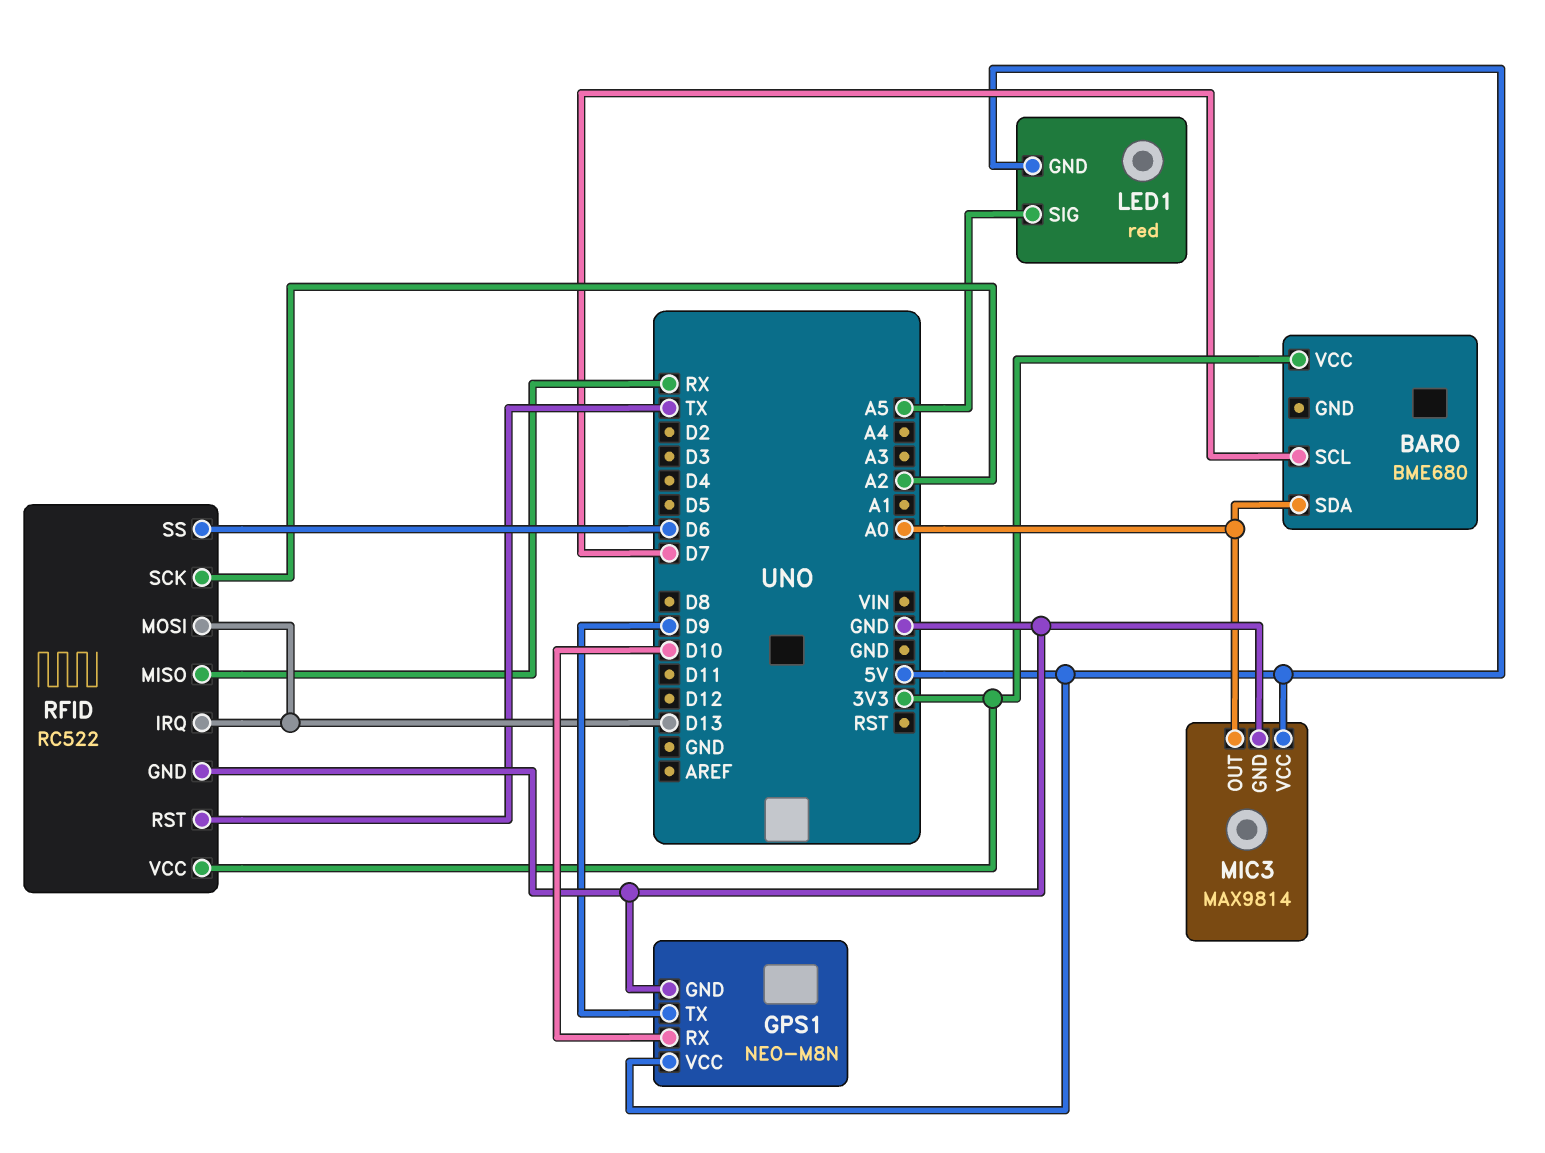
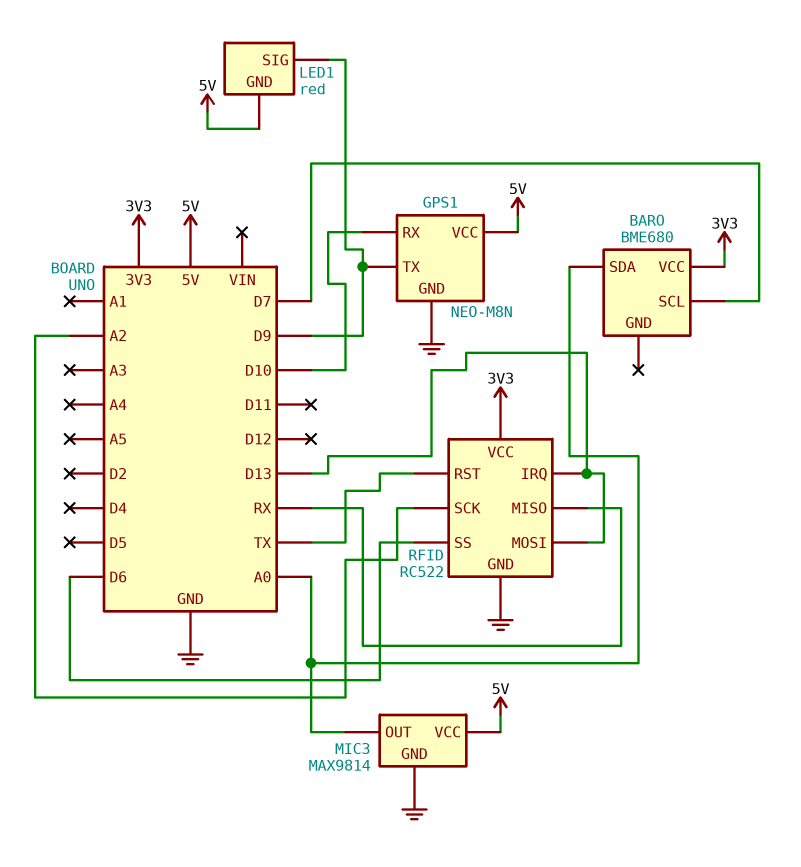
LED1 pin SIG: A5 -> D9

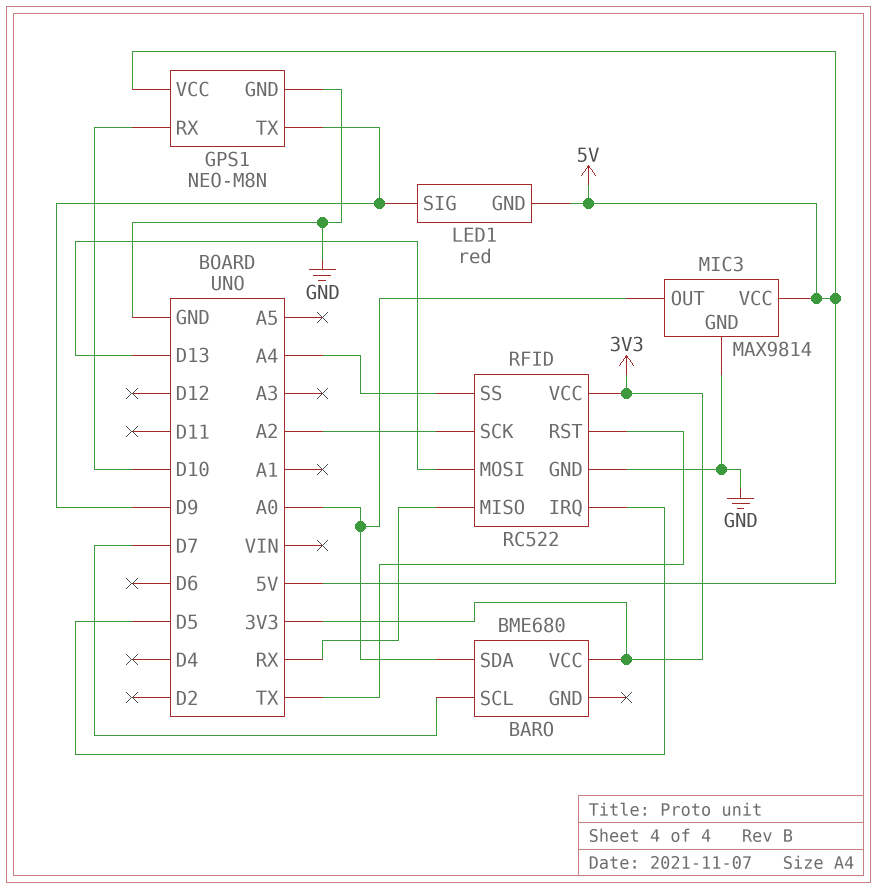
RFID pin IRQ: D13 -> D5
RFID pin SS: D6 -> A4

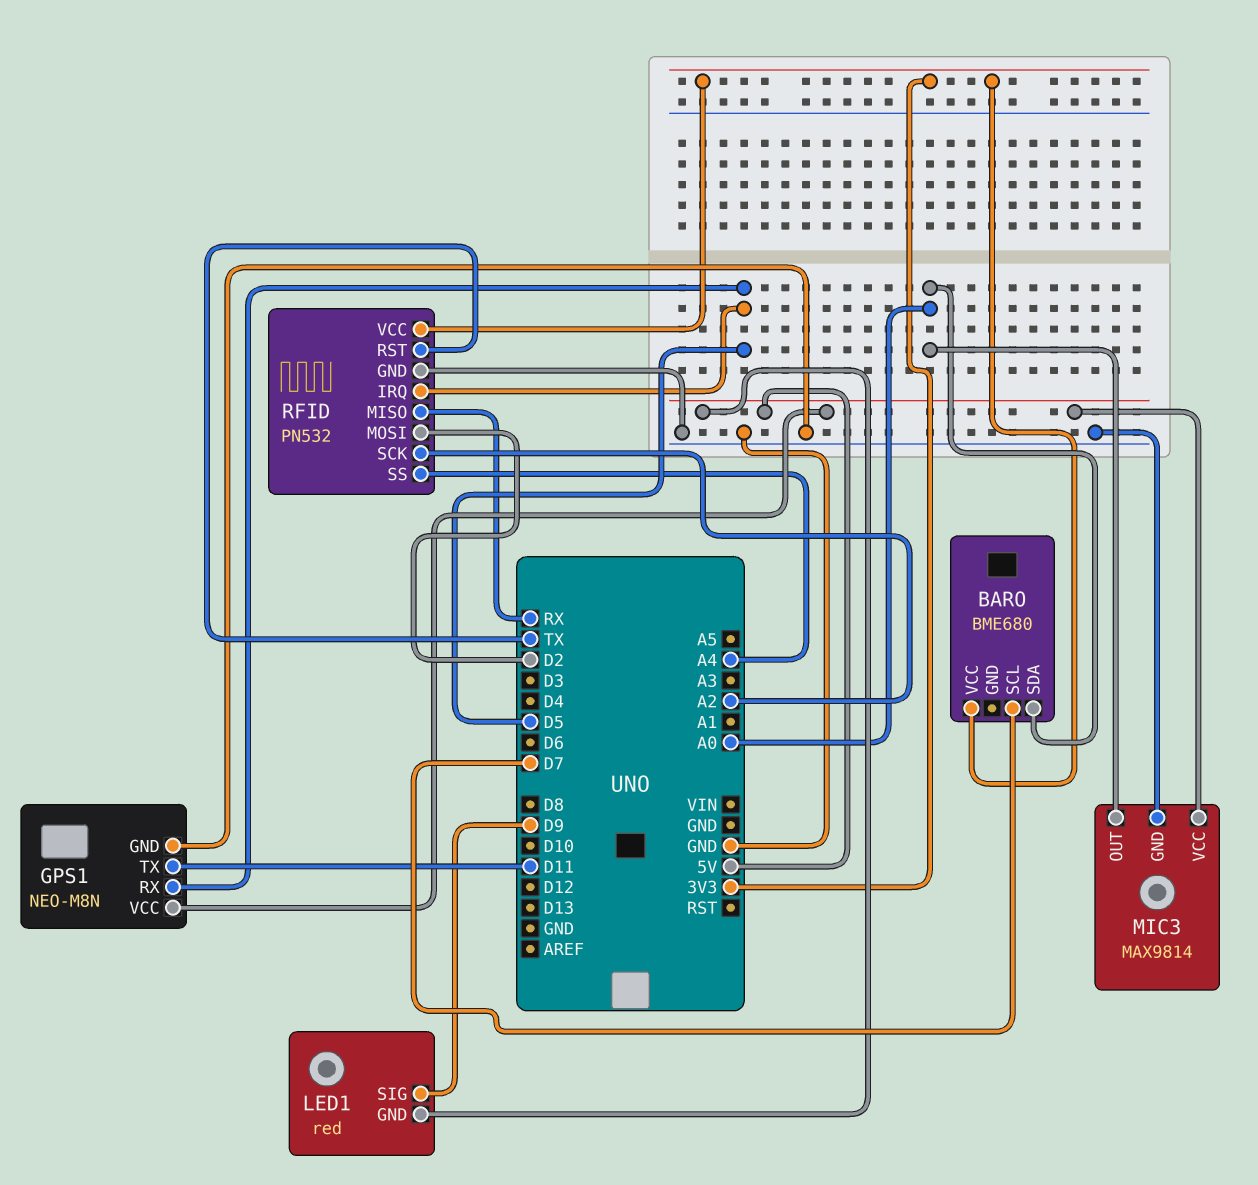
GPS1 pin RX: D10 -> D5
GPS1 pin TX: D9 -> D11
RFID: RC522 -> PN532
RFID pin MOSI: D13 -> D2

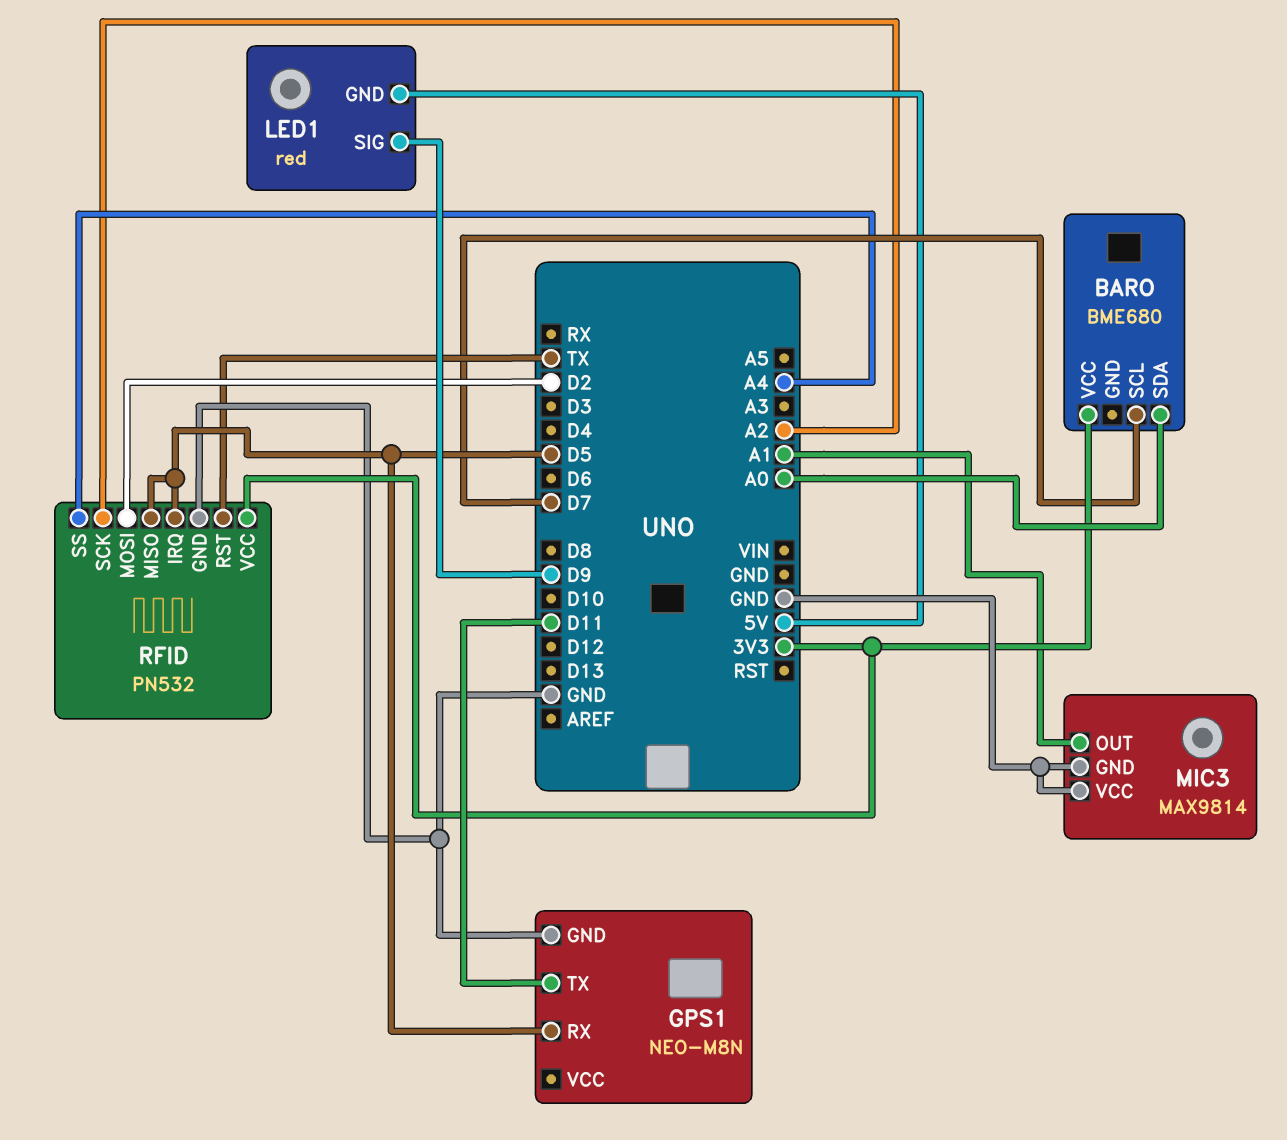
GPS1 pin VCC: 5V -> none
MIC3 pin OUT: A0 -> A1
MIC3 pin VCC: 5V -> GND
RFID pin MISO: RX -> D5

